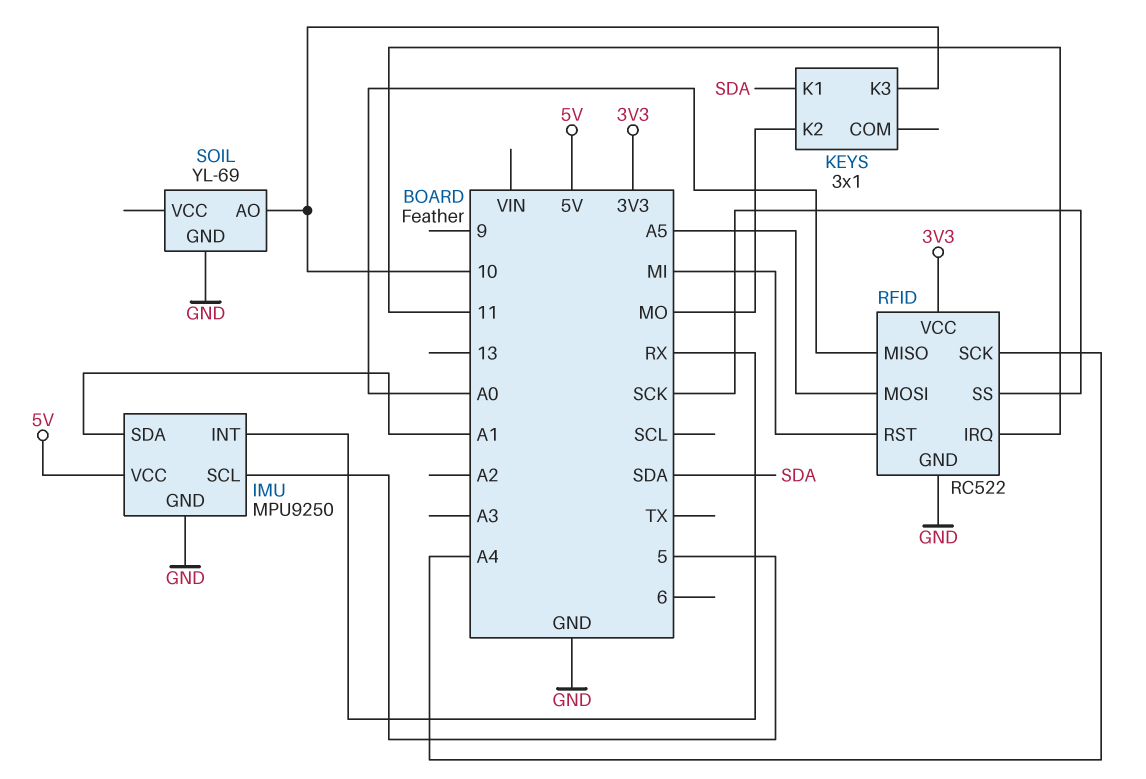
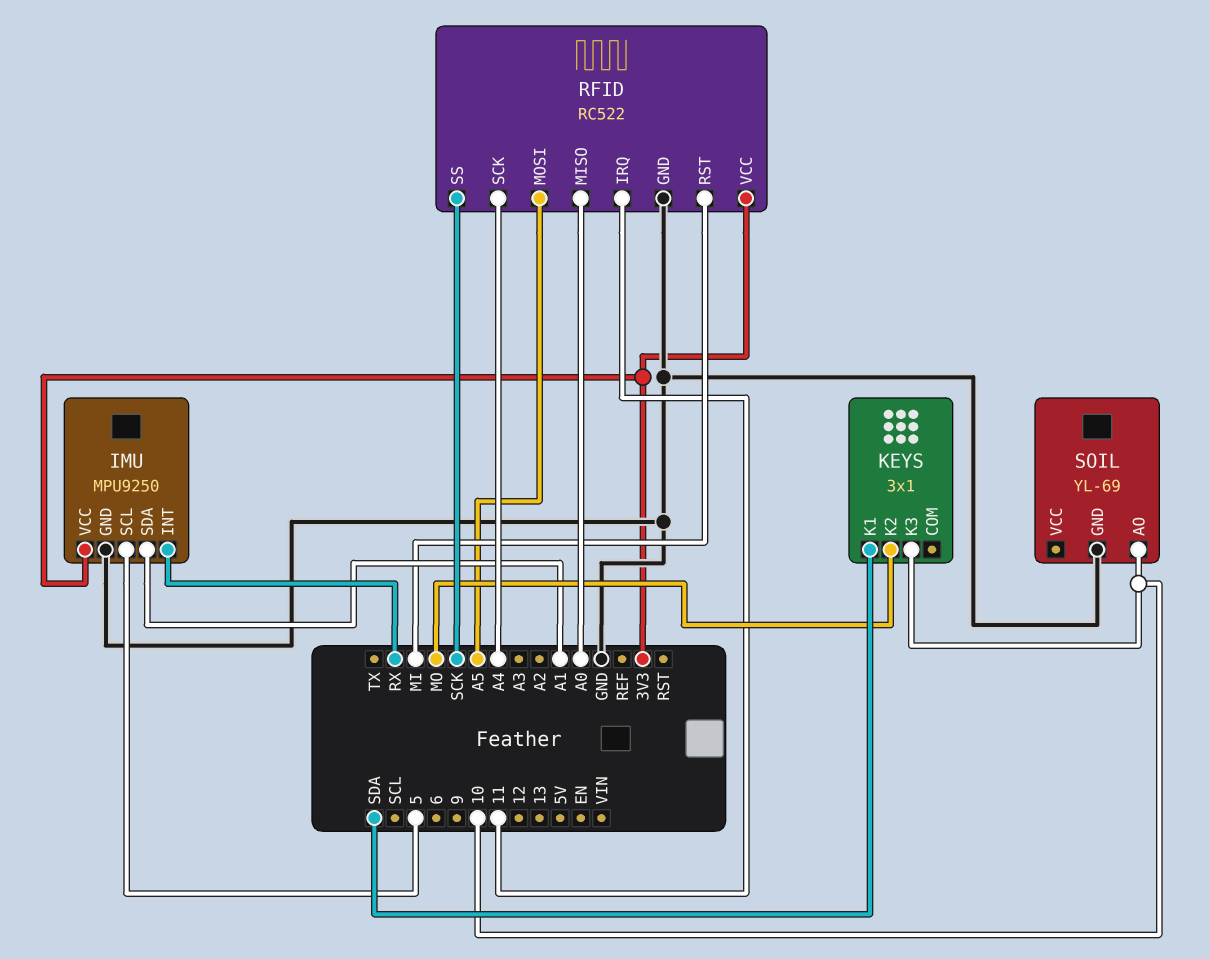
IMU pin VCC: 5V -> 3V3

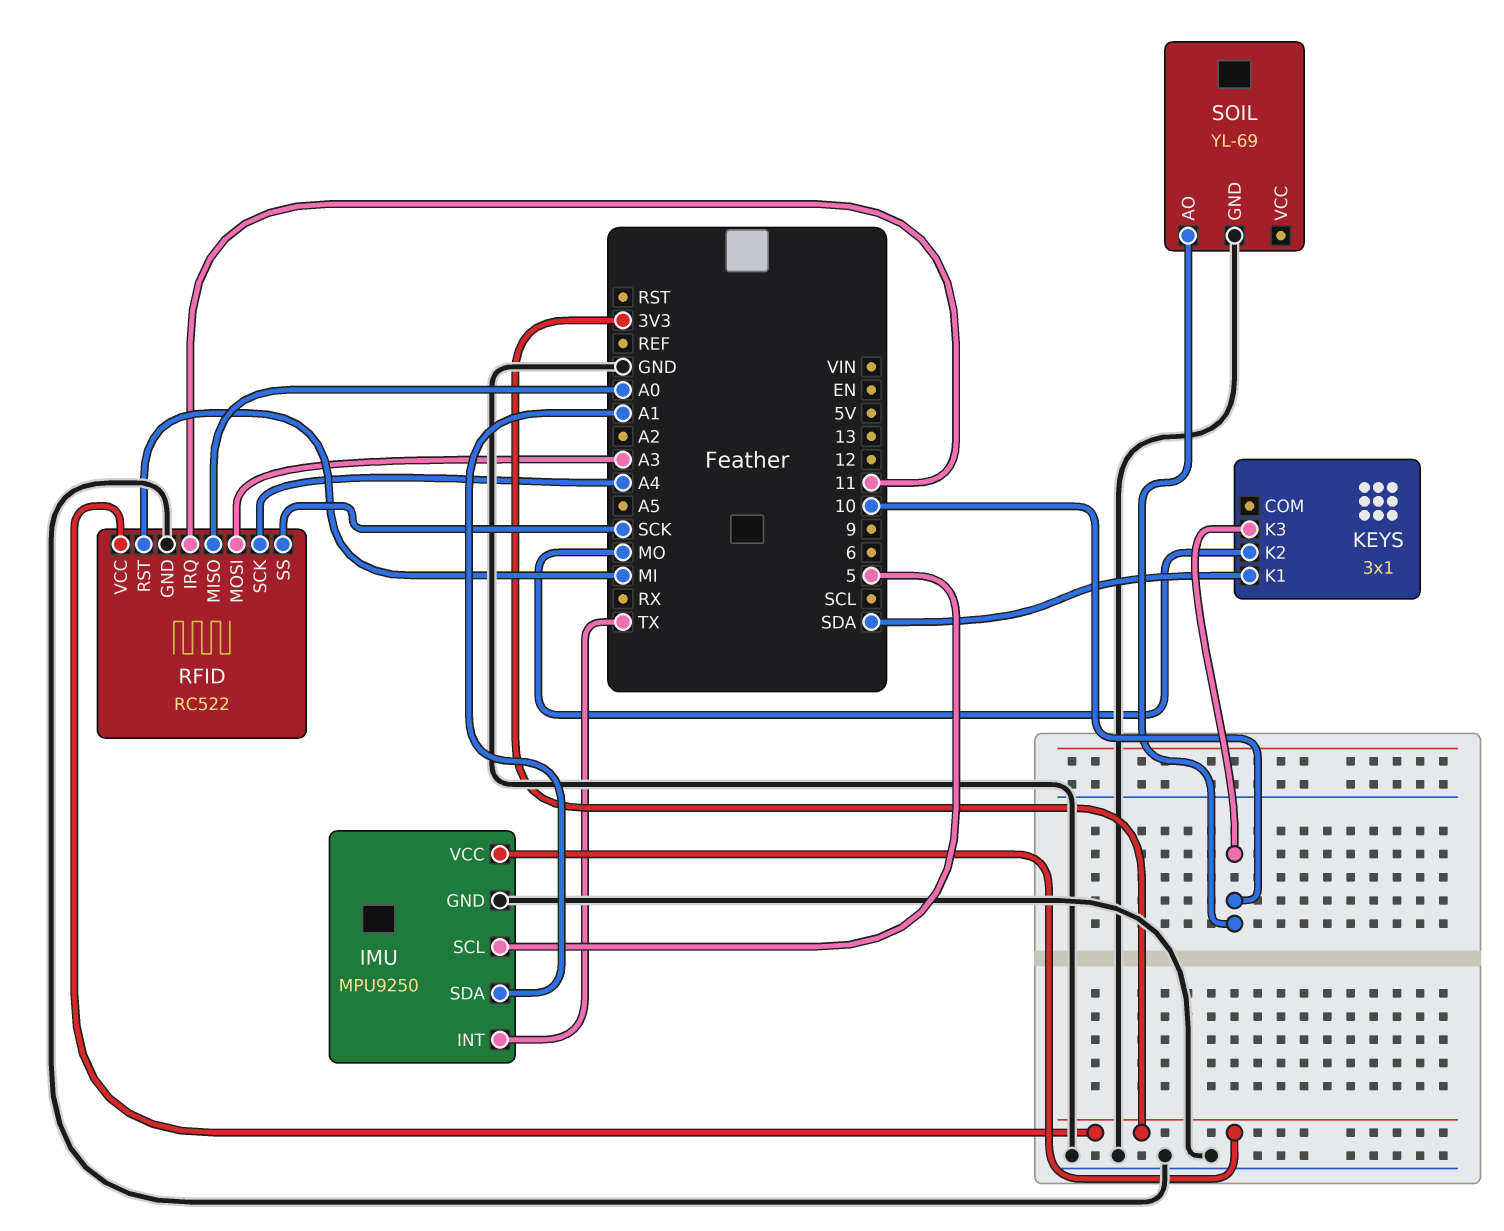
IMU pin INT: RX -> TX
RFID pin MOSI: A5 -> A3

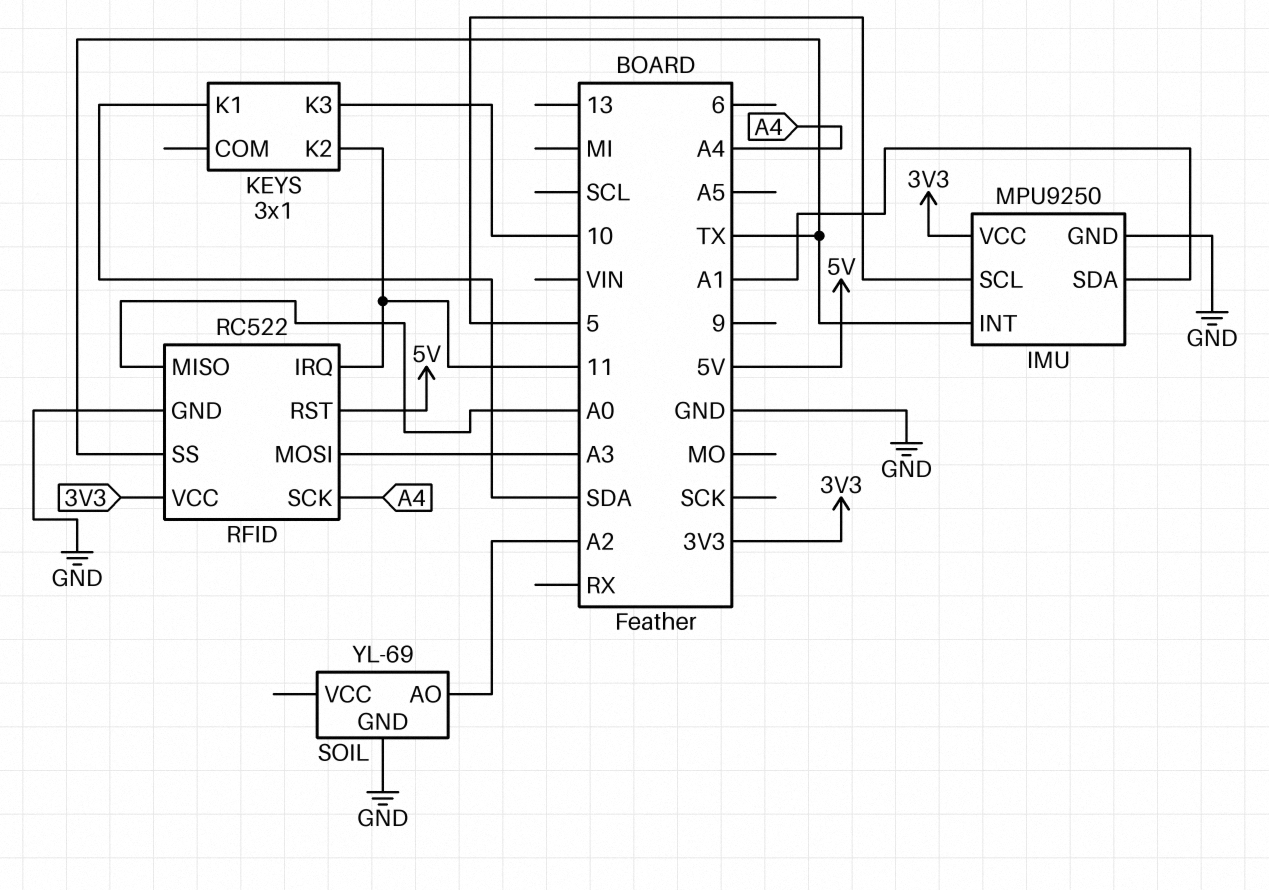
KEYS pin K2: MO -> 11
RFID pin RST: MI -> 5V
RFID pin SS: SCK -> TX
SOIL pin AO: 10 -> A2

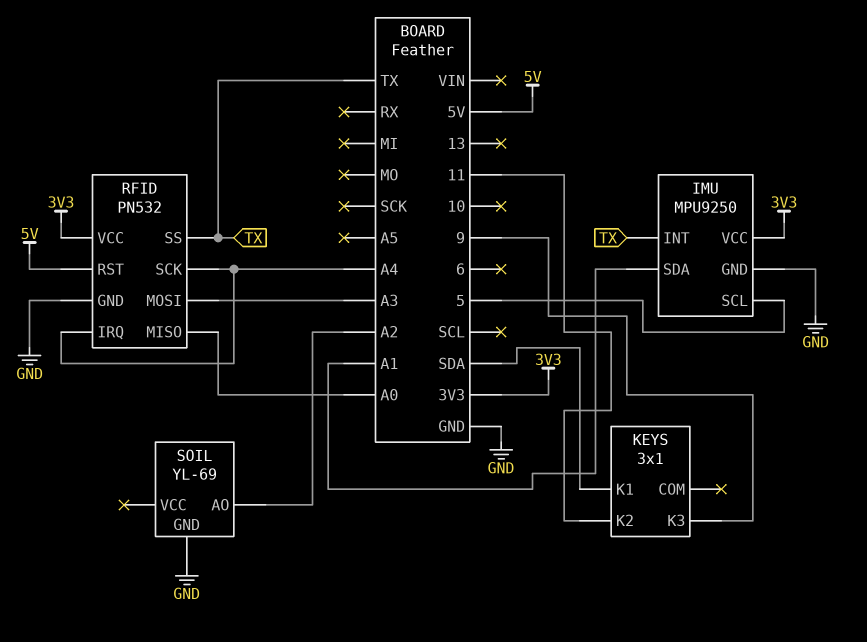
KEYS pin K3: 10 -> 9
RFID: RC522 -> PN532
RFID pin IRQ: 11 -> A4

